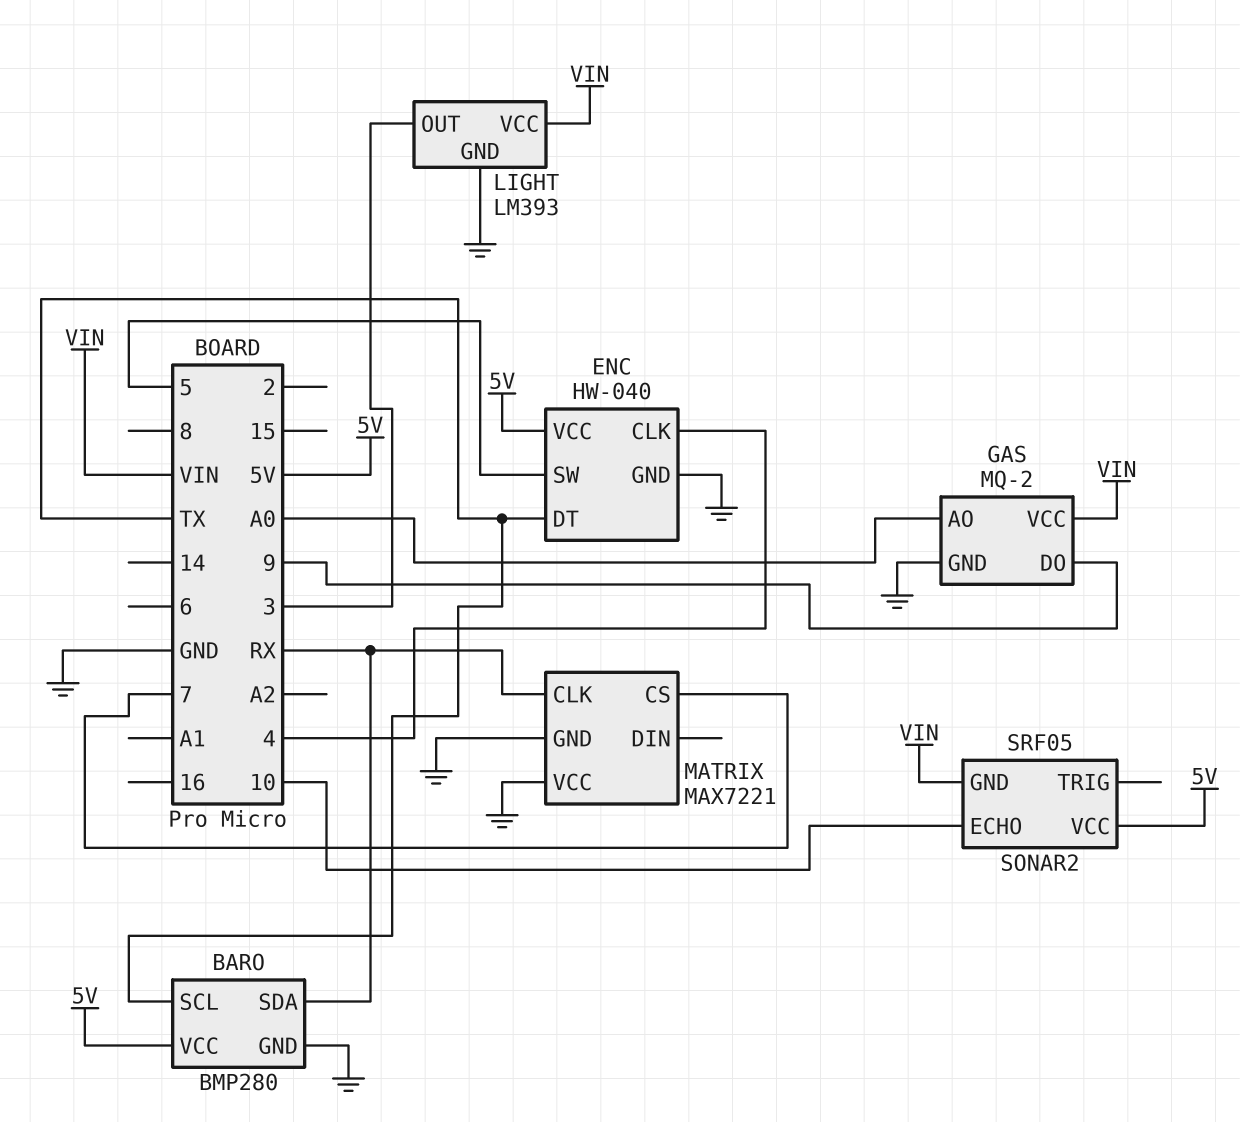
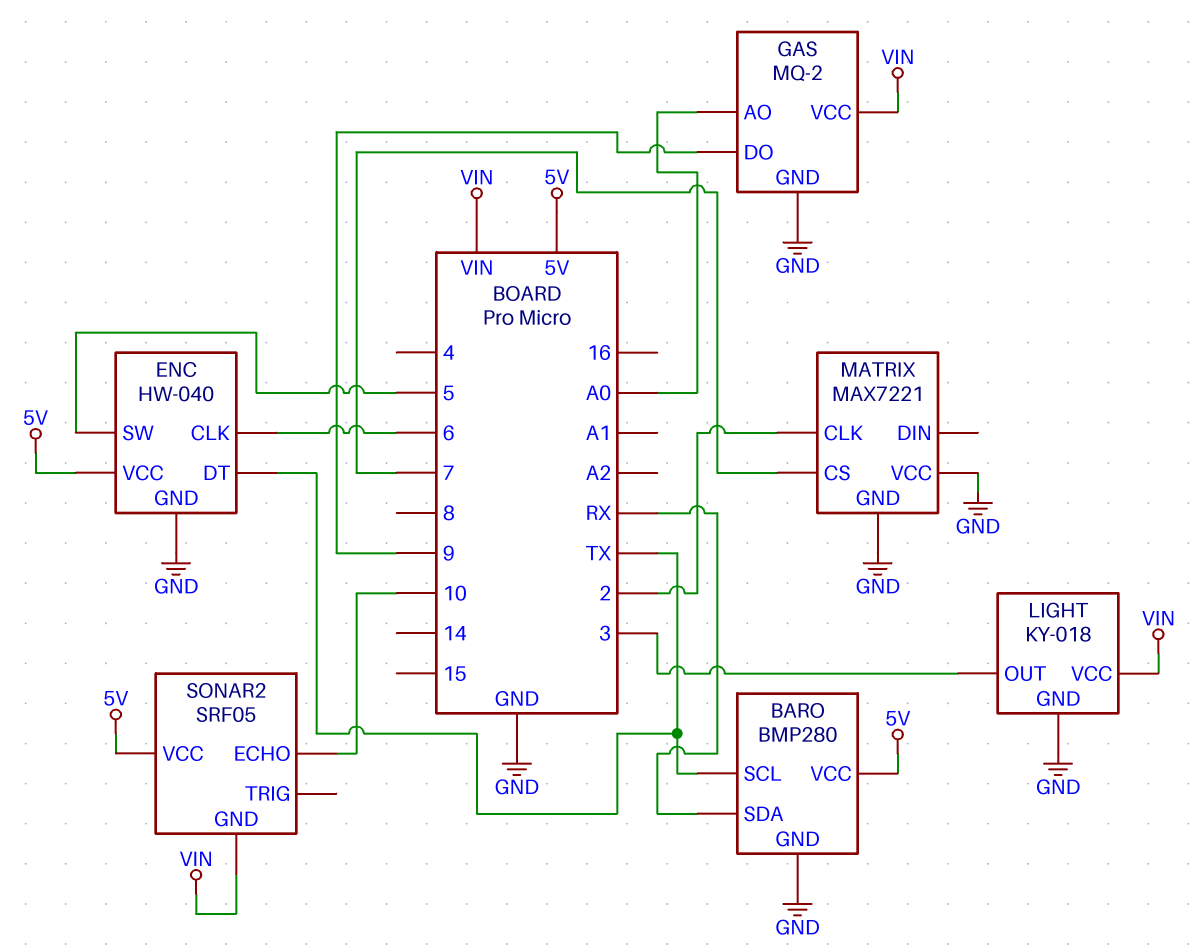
ENC pin CLK: 4 -> 6
LIGHT: LM393 -> KY-018
MATRIX pin CLK: RX -> 2

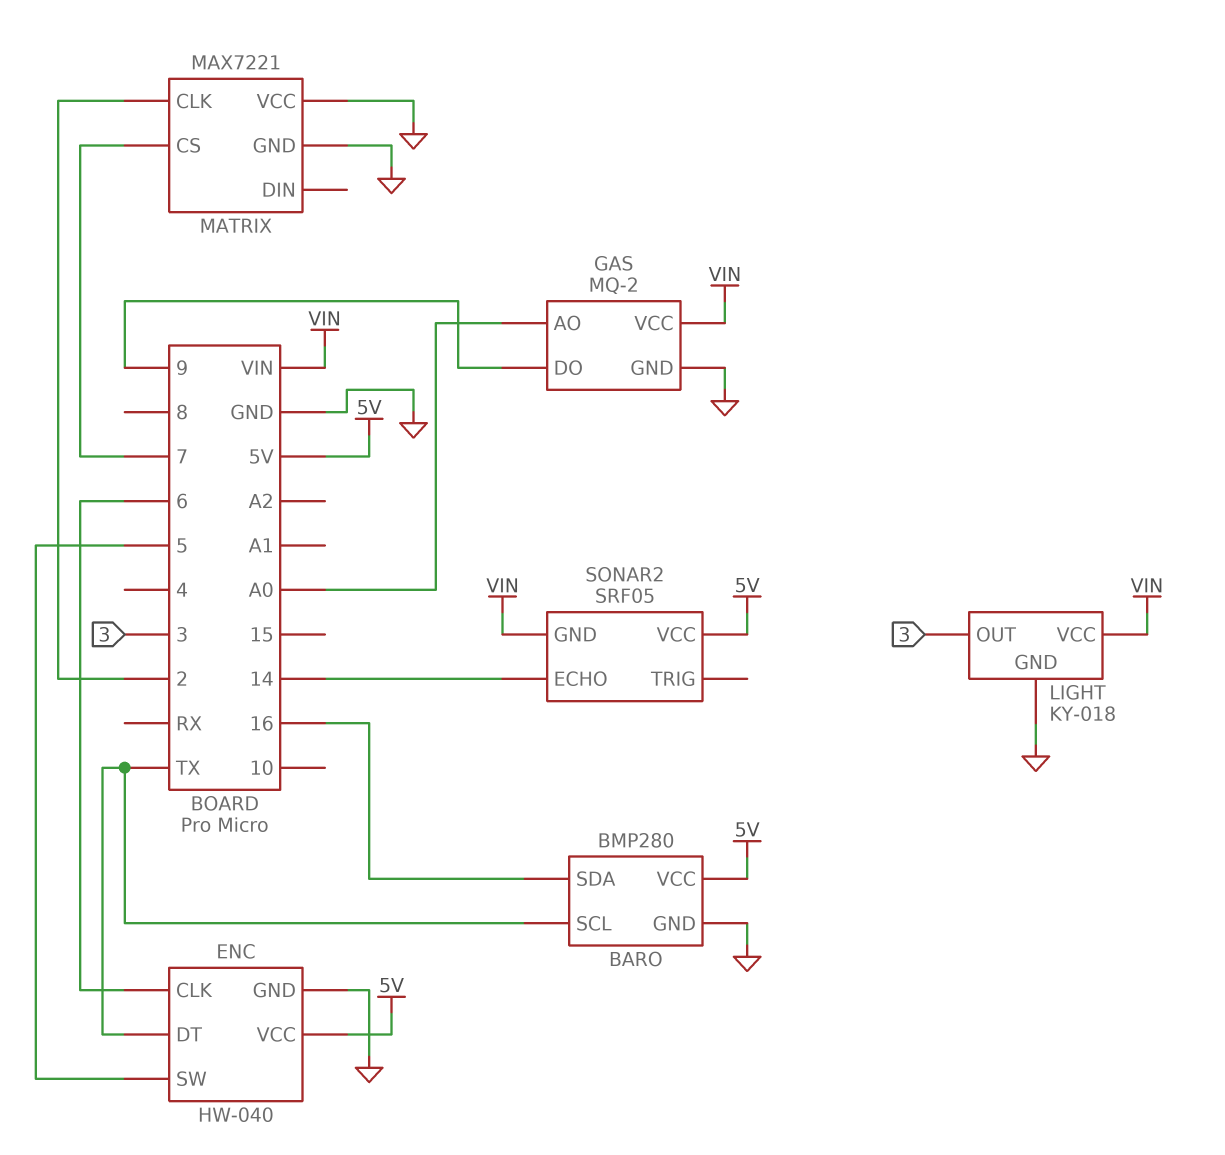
BARO pin SDA: RX -> 16
SONAR2 pin ECHO: 10 -> 14

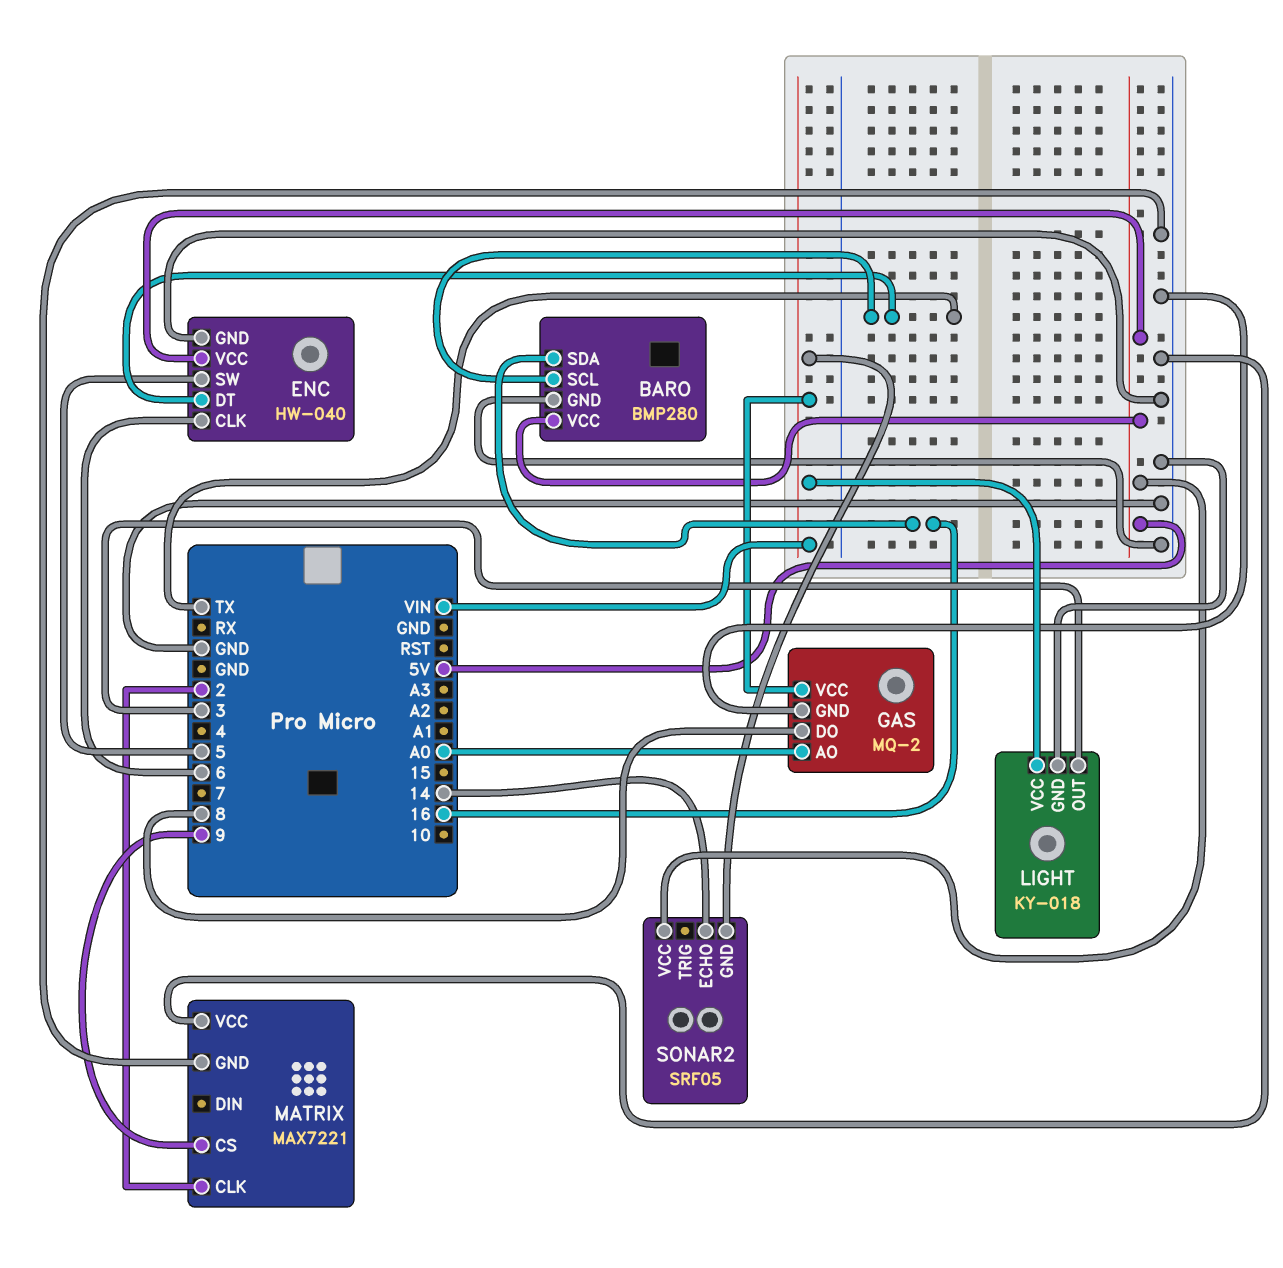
GAS pin DO: 9 -> 8
MATRIX pin CS: 7 -> 9

